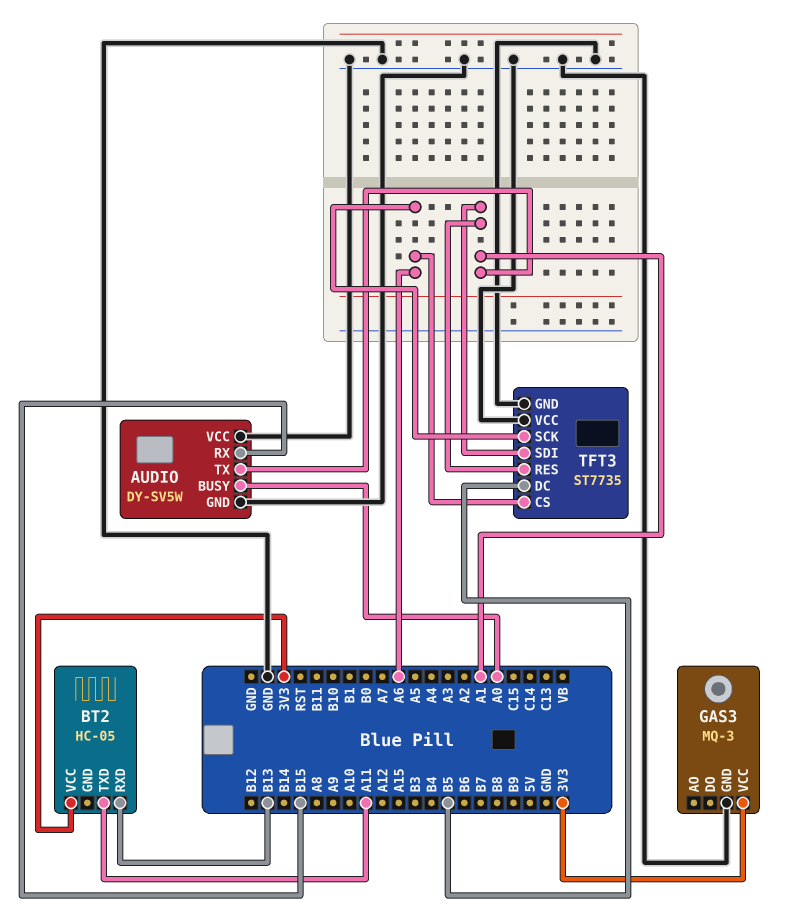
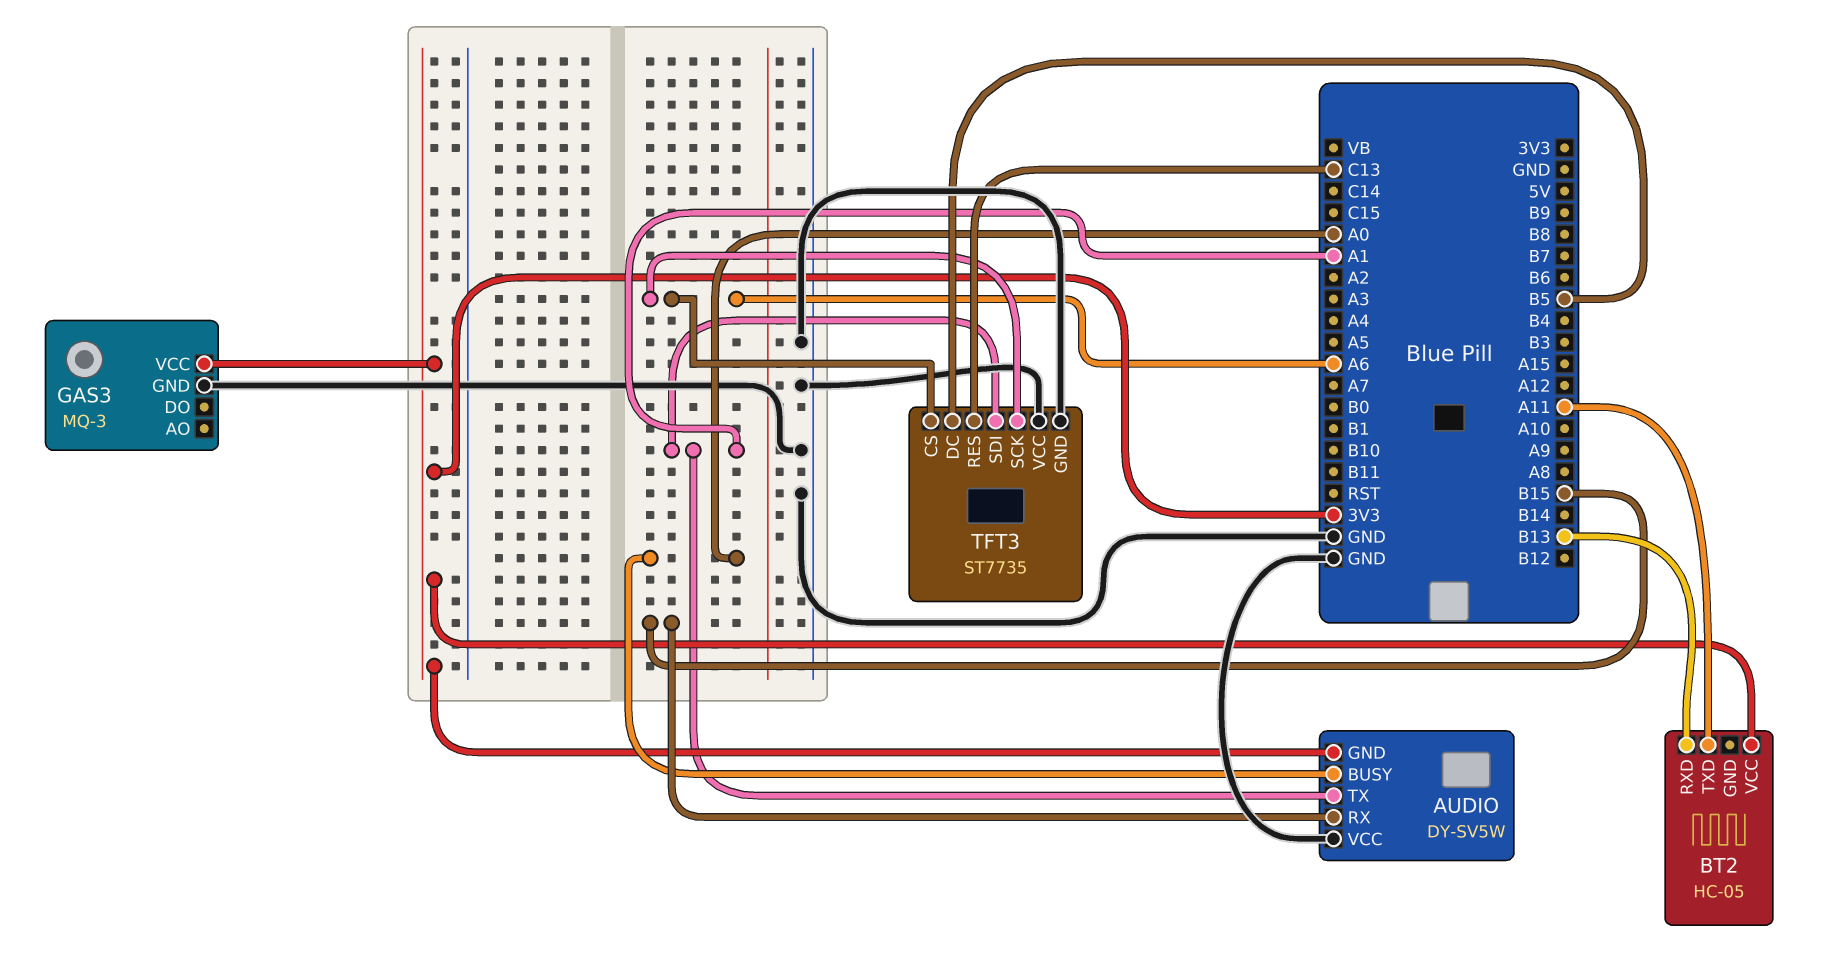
AUDIO pin GND: GND -> 3V3
TFT3 pin RES: A1 -> C13

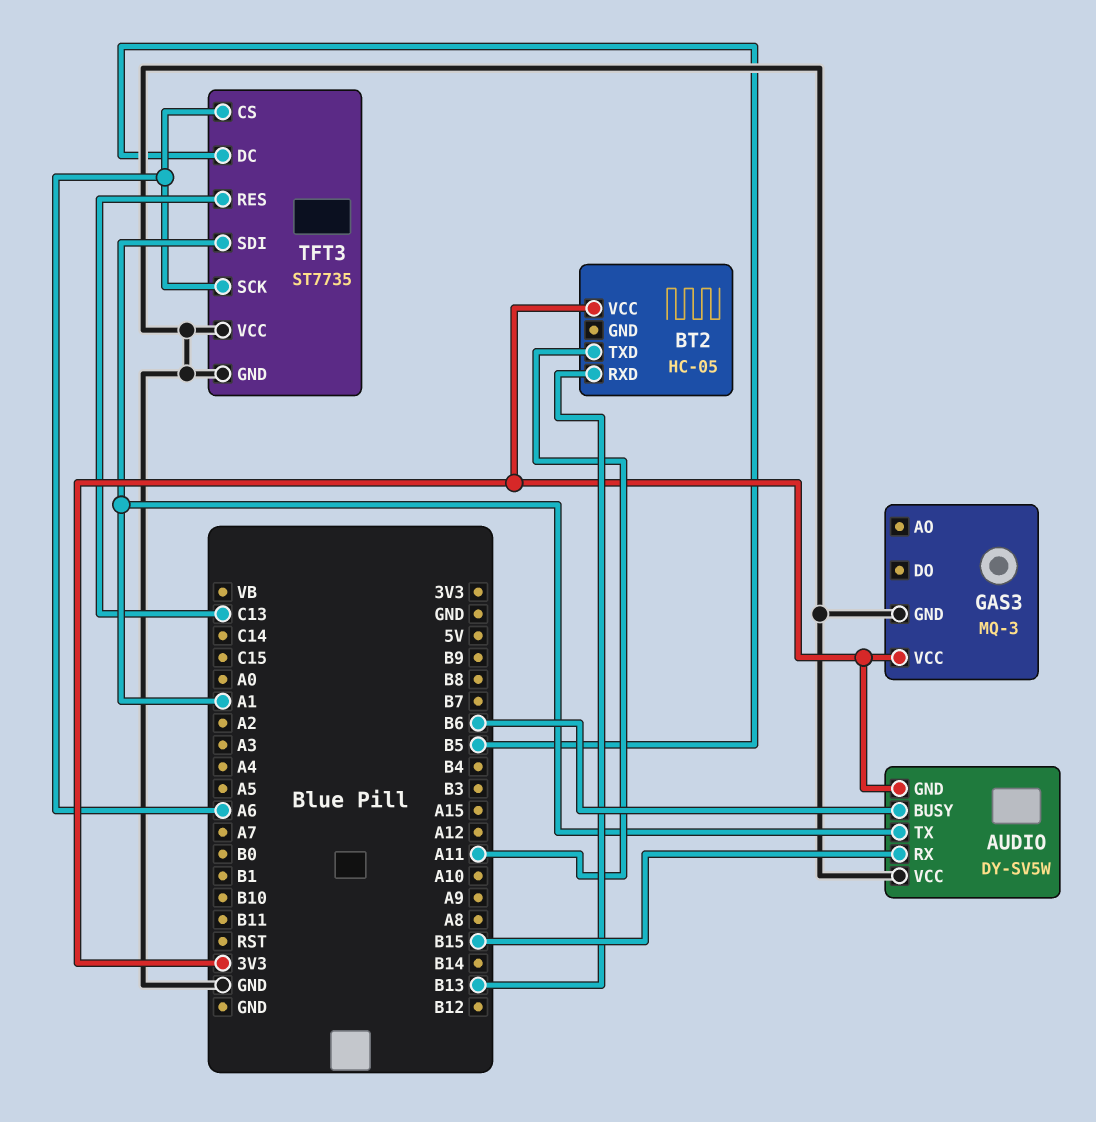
AUDIO pin BUSY: A0 -> B6

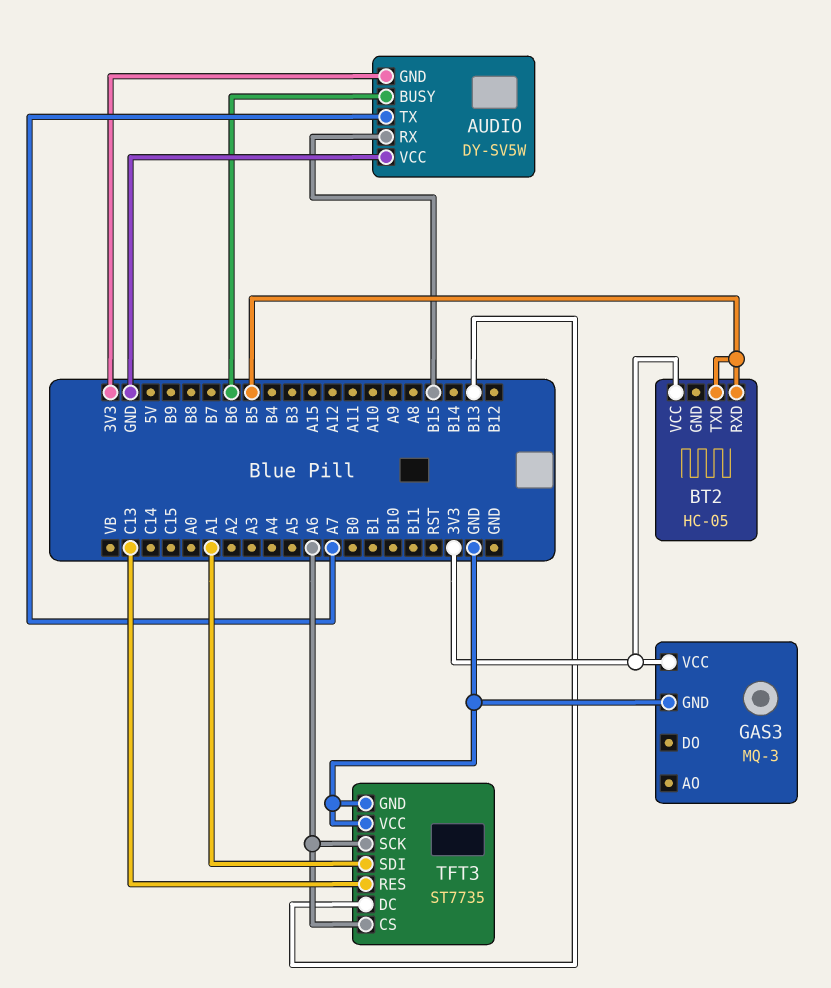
AUDIO pin TX: A1 -> A7
BT2 pin RXD: B13 -> B5
BT2 pin TXD: A11 -> B5
TFT3 pin DC: B5 -> B13

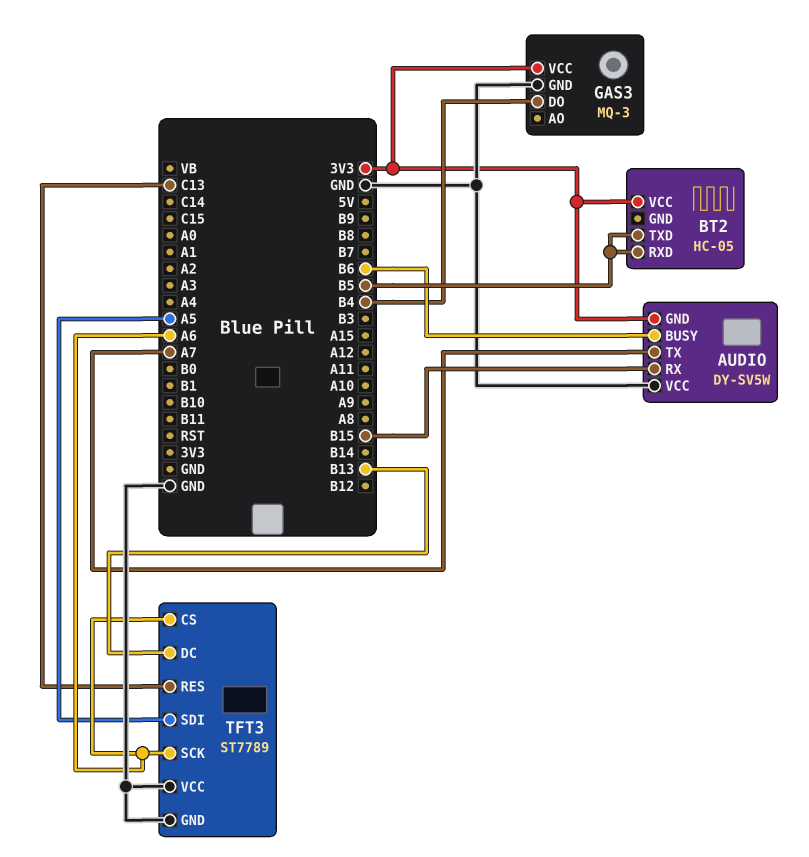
GAS3 pin DO: none -> B4
TFT3: ST7735 -> ST7789
TFT3 pin SDI: A1 -> A5

